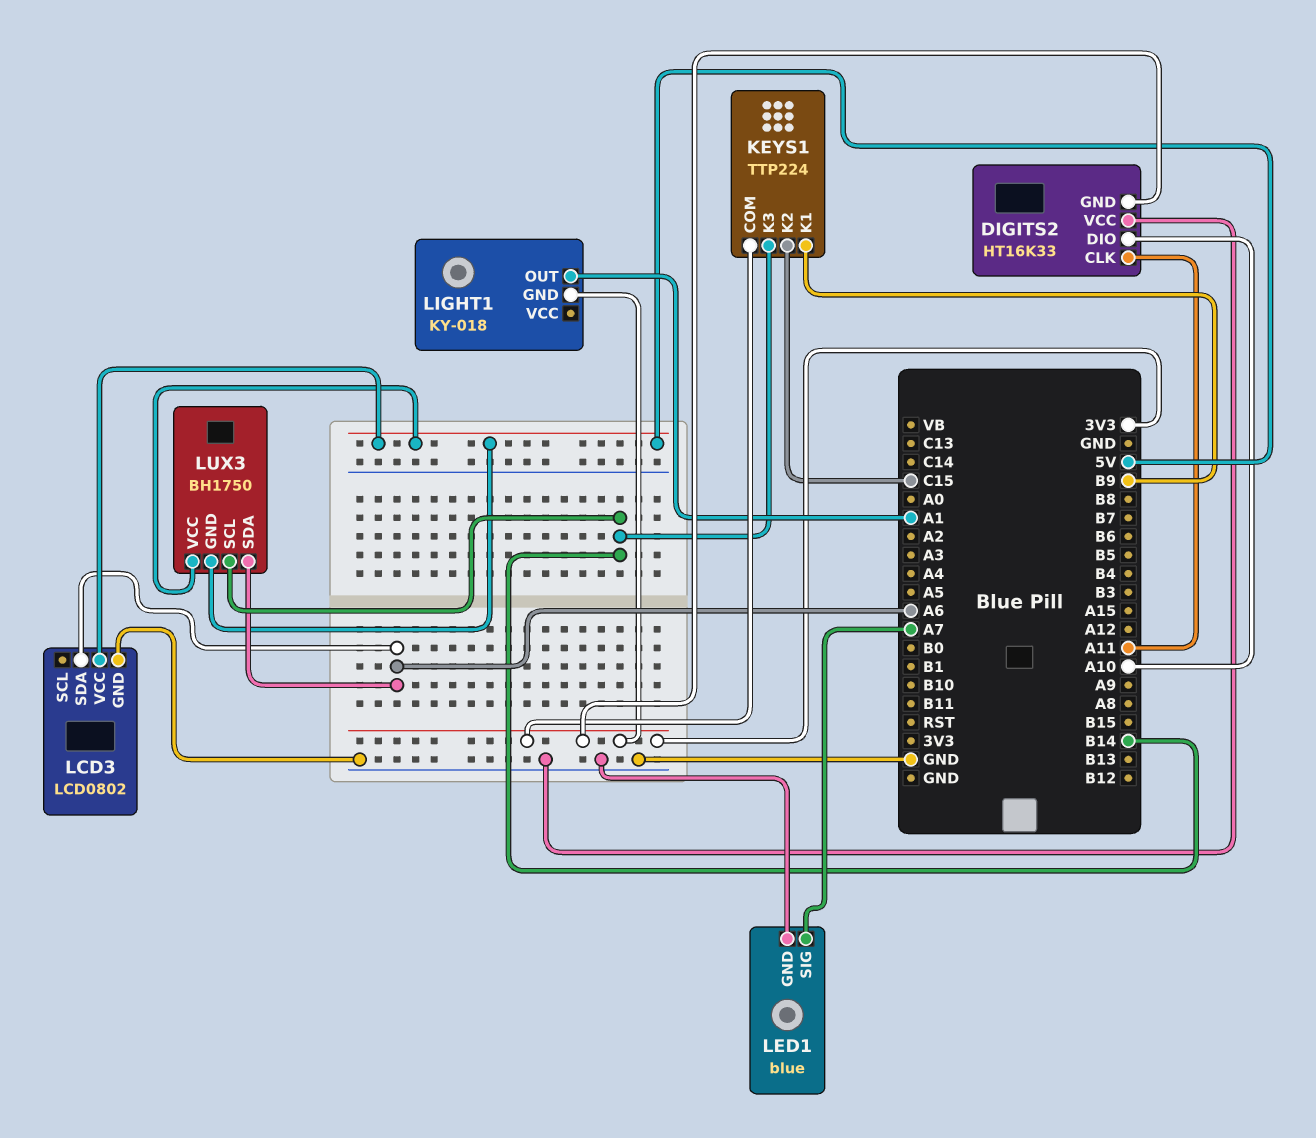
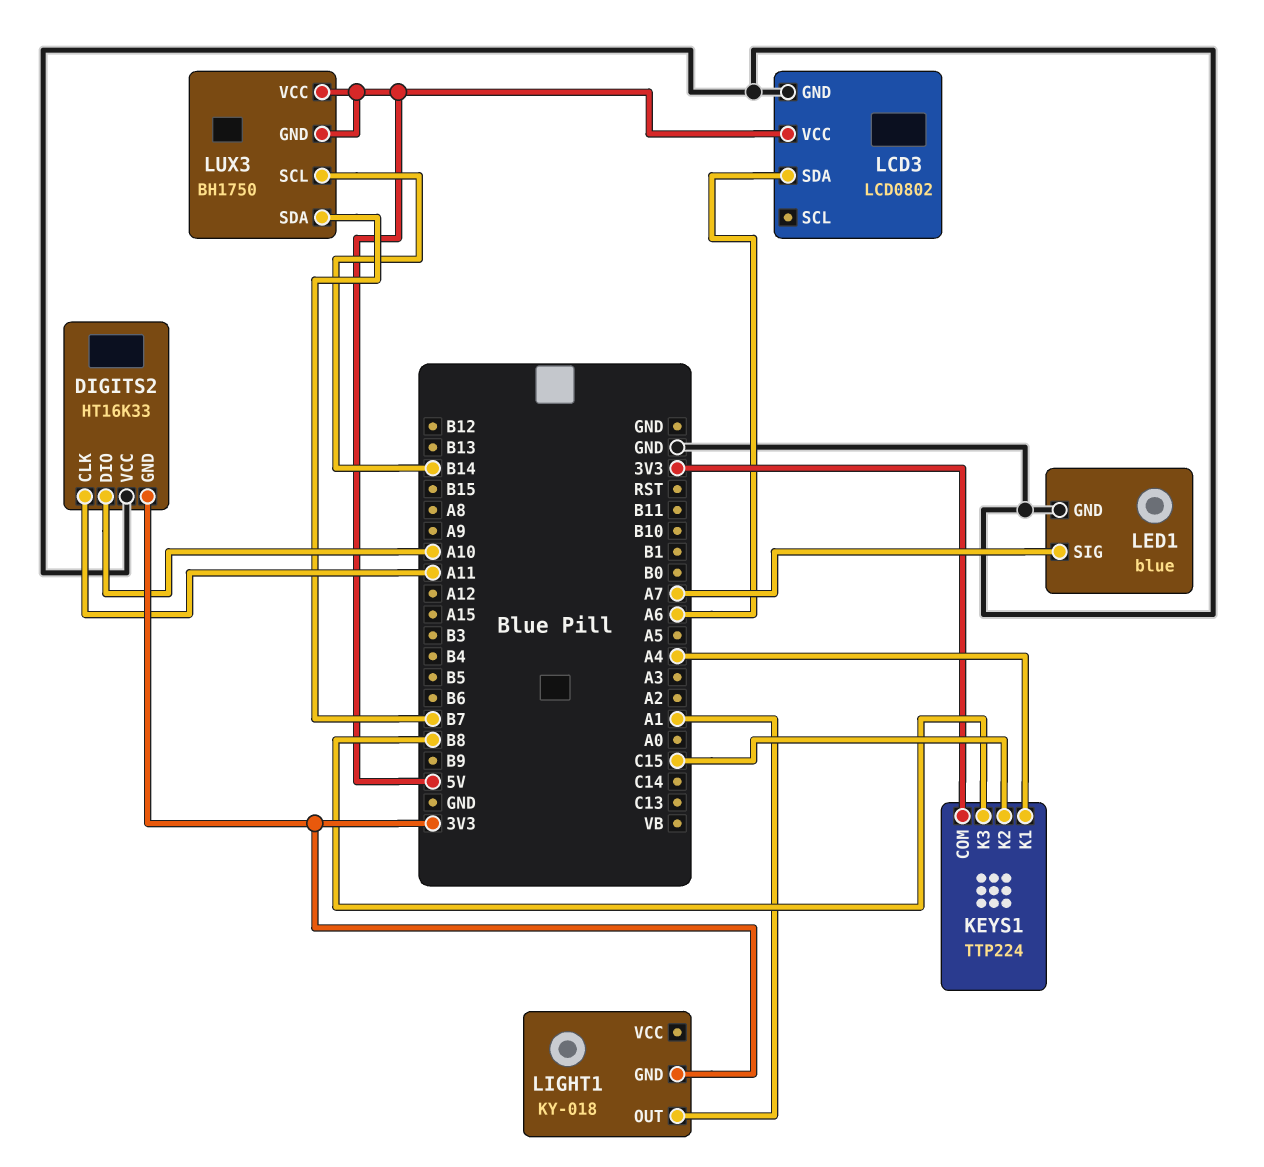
KEYS1 pin K1: B9 -> A4
KEYS1 pin K3: B14 -> B8
LUX3 pin SDA: A6 -> B7

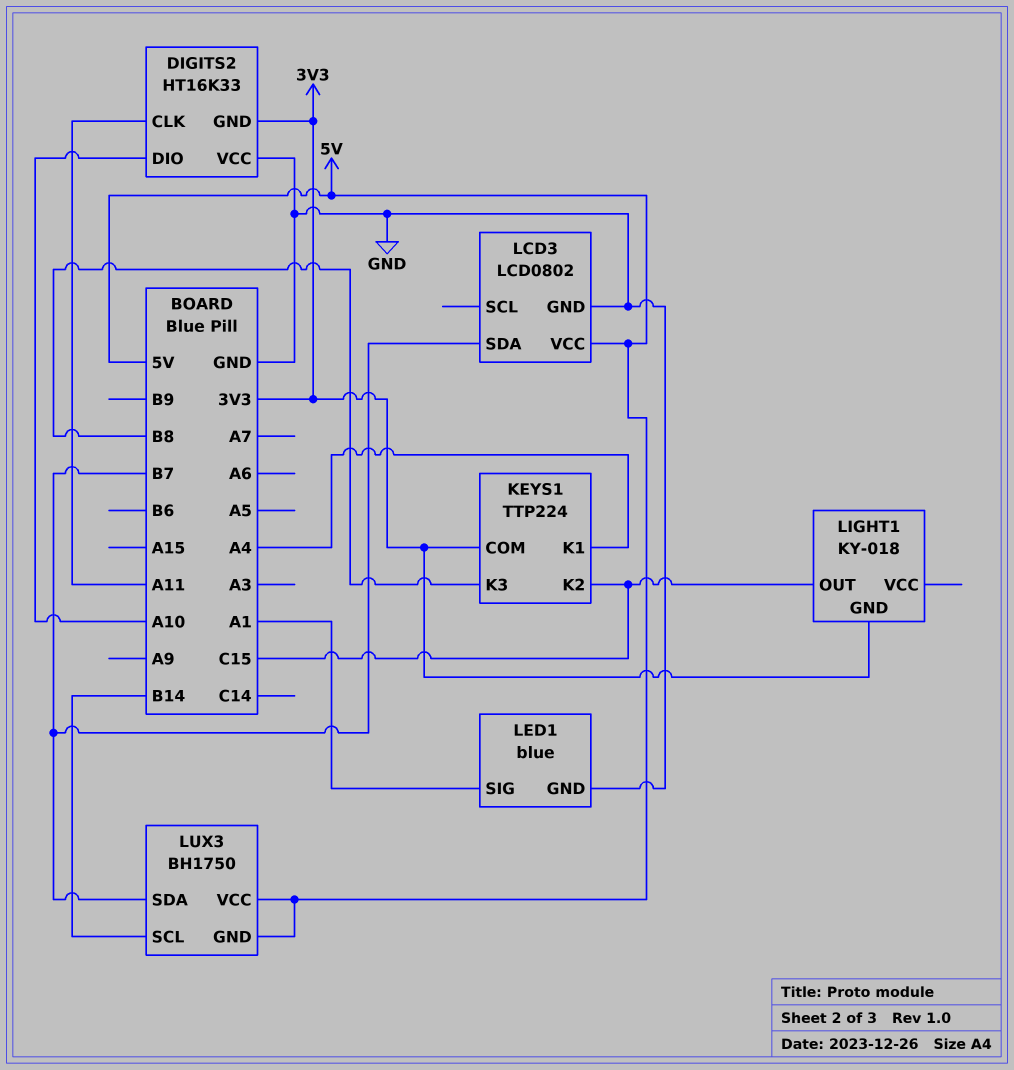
LCD3 pin SDA: A6 -> B7
LED1 pin SIG: A7 -> A1
LIGHT1 pin OUT: A1 -> C15

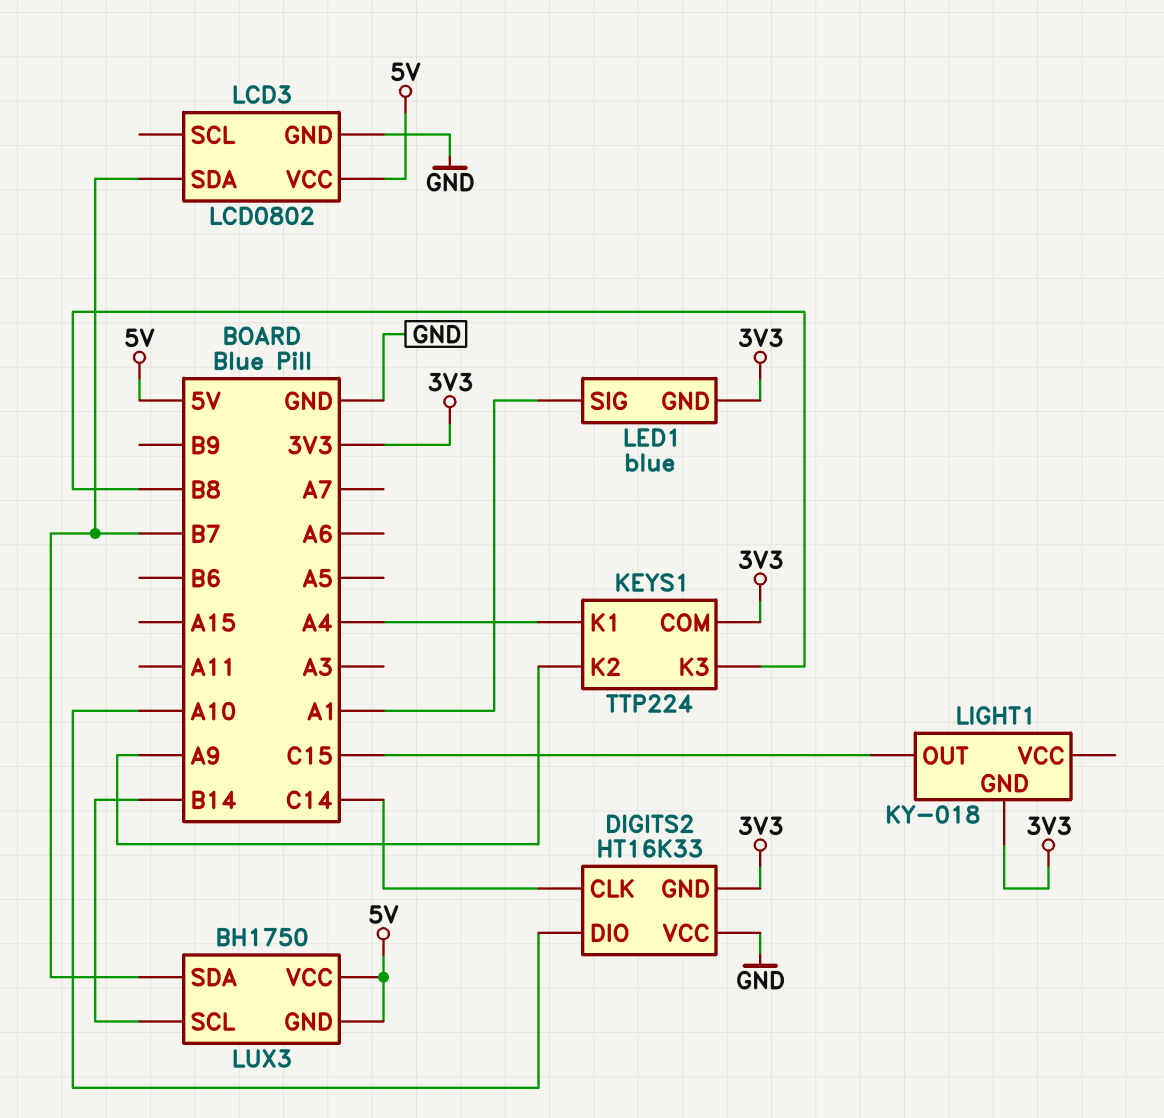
DIGITS2 pin CLK: A11 -> C14
KEYS1 pin K2: C15 -> A9
LED1 pin GND: GND -> 3V3

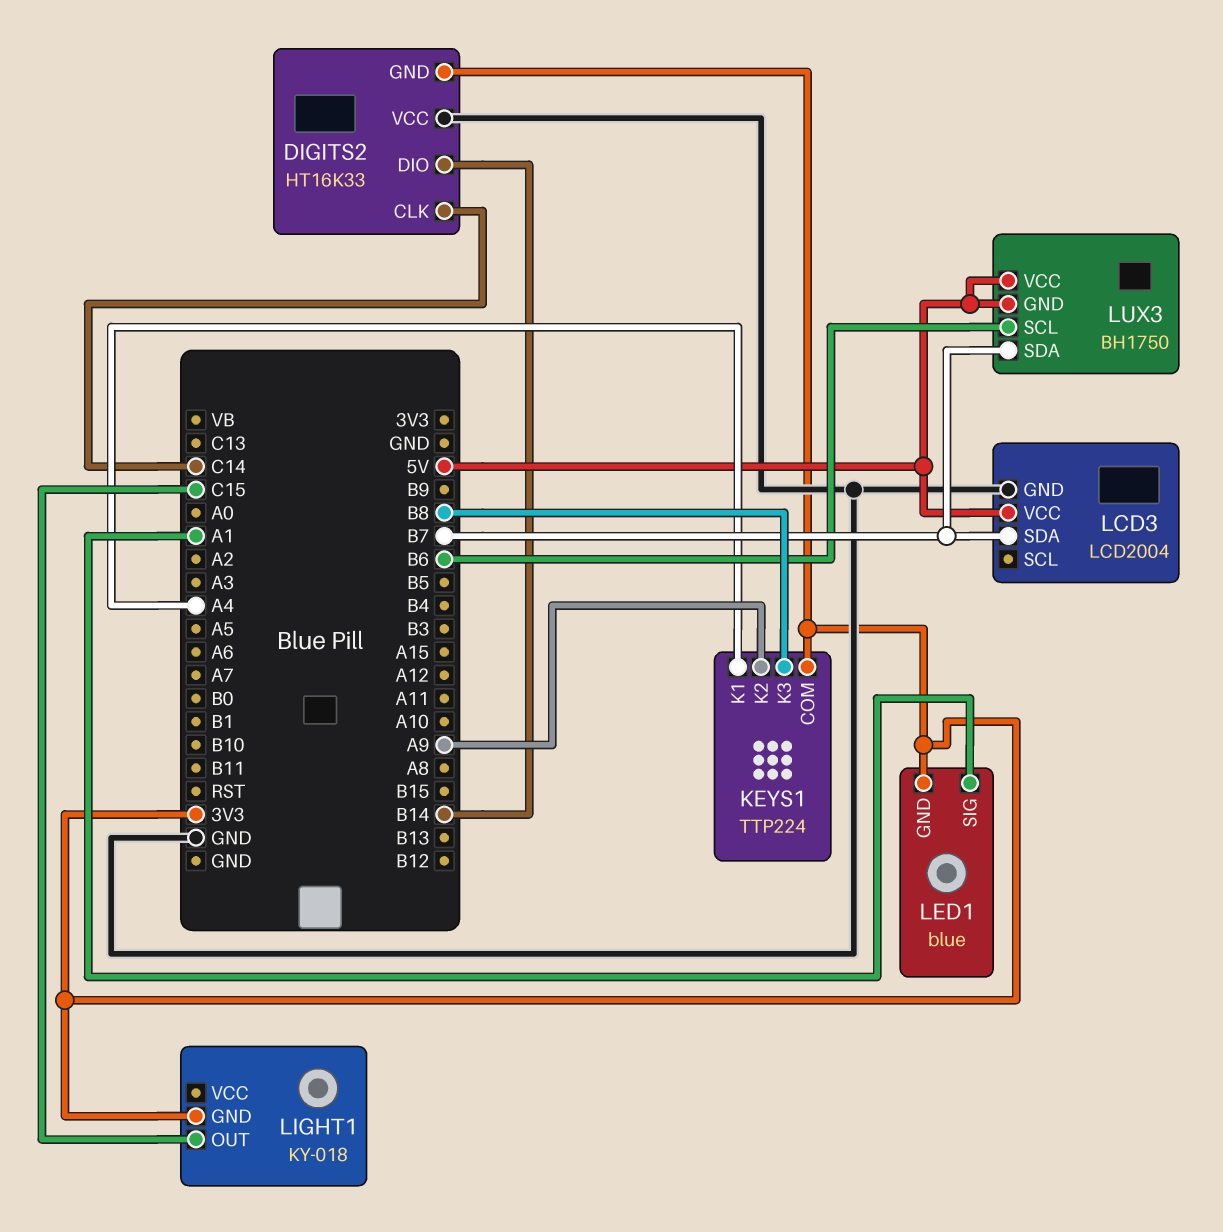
DIGITS2 pin DIO: A10 -> B14
LCD3: LCD0802 -> LCD2004
LUX3 pin SCL: B14 -> B6

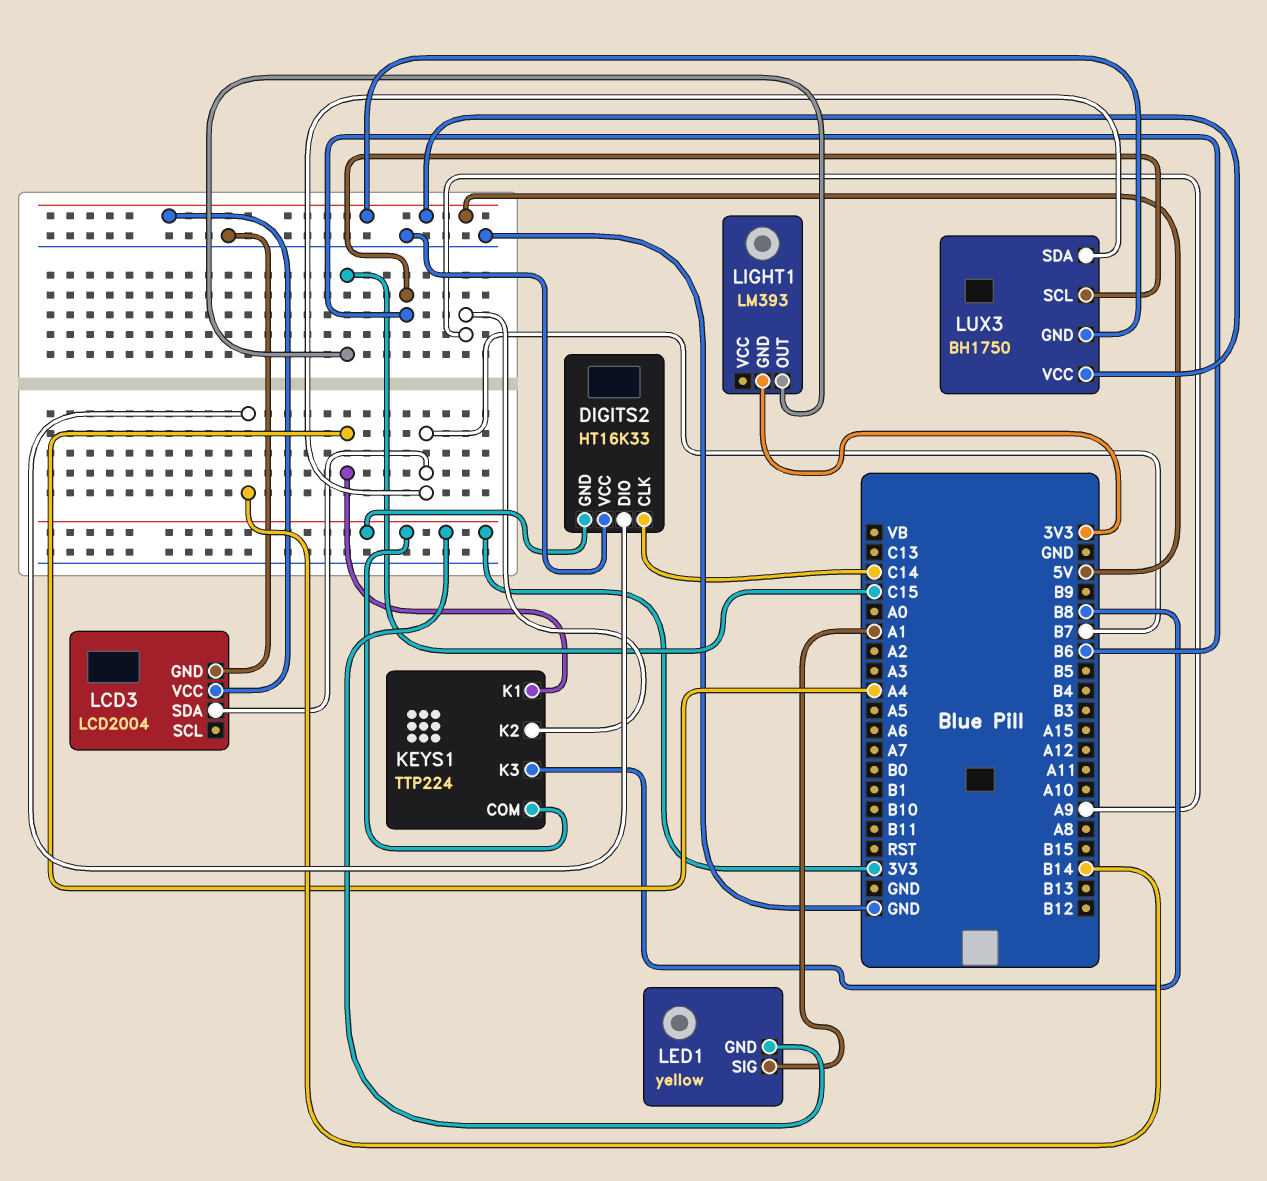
LED1: blue -> yellow
LIGHT1: KY-018 -> LM393

